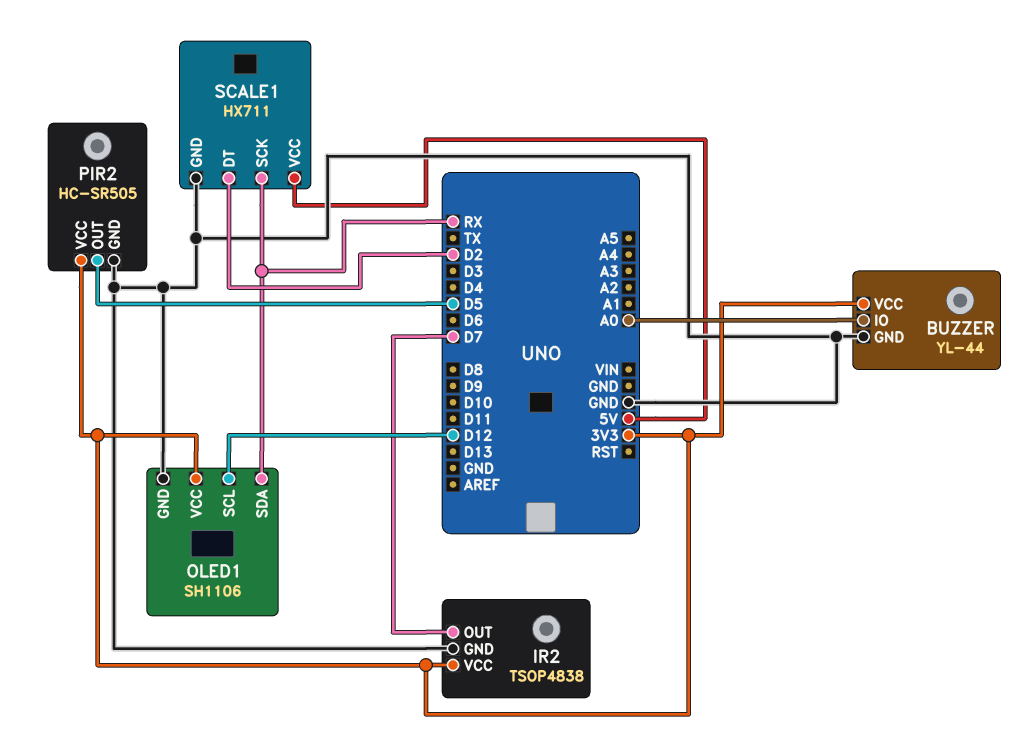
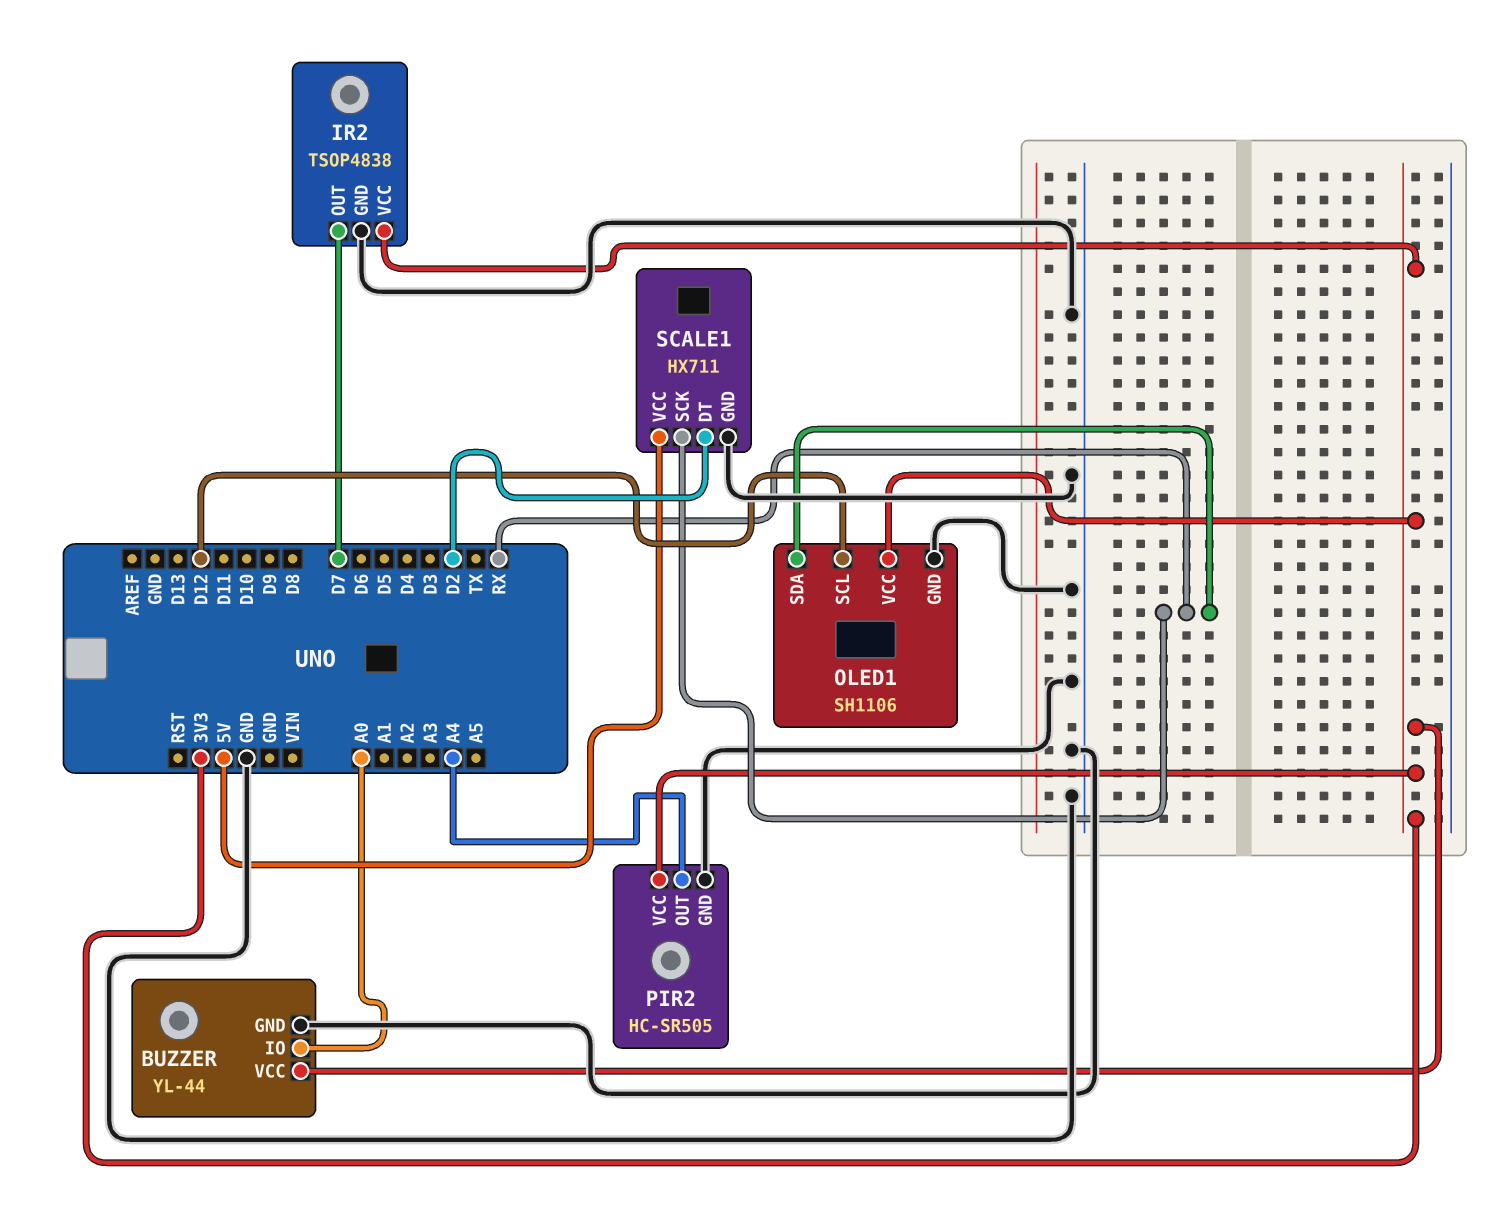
PIR2 pin OUT: D5 -> A4

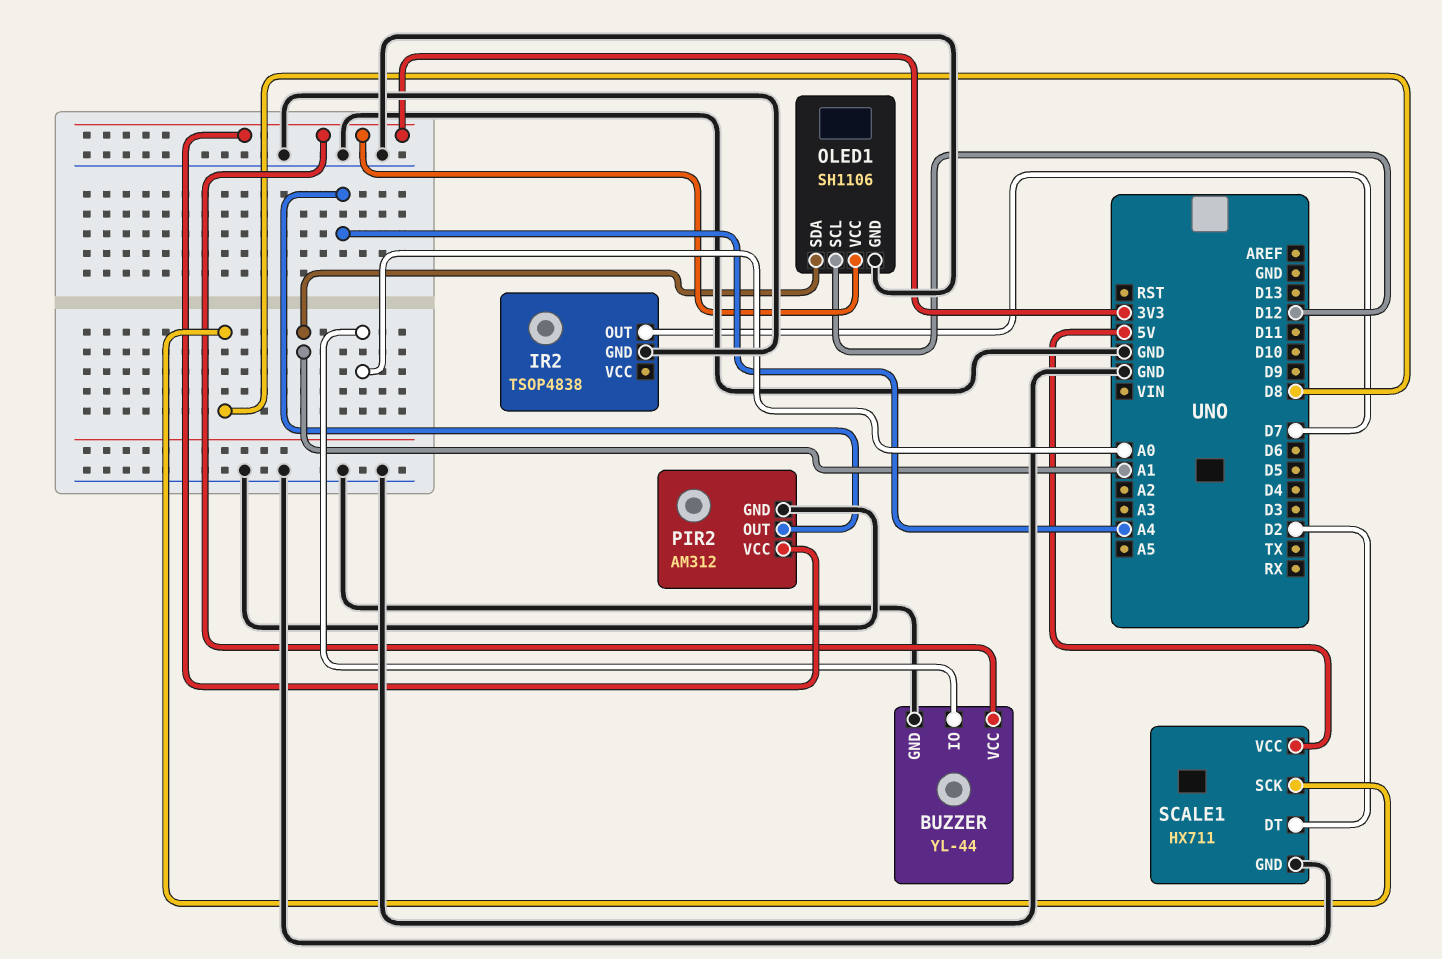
IR2 pin VCC: 3V3 -> none
OLED1 pin SDA: RX -> A1
PIR2: HC-SR505 -> AM312
SCALE1 pin SCK: RX -> D8

